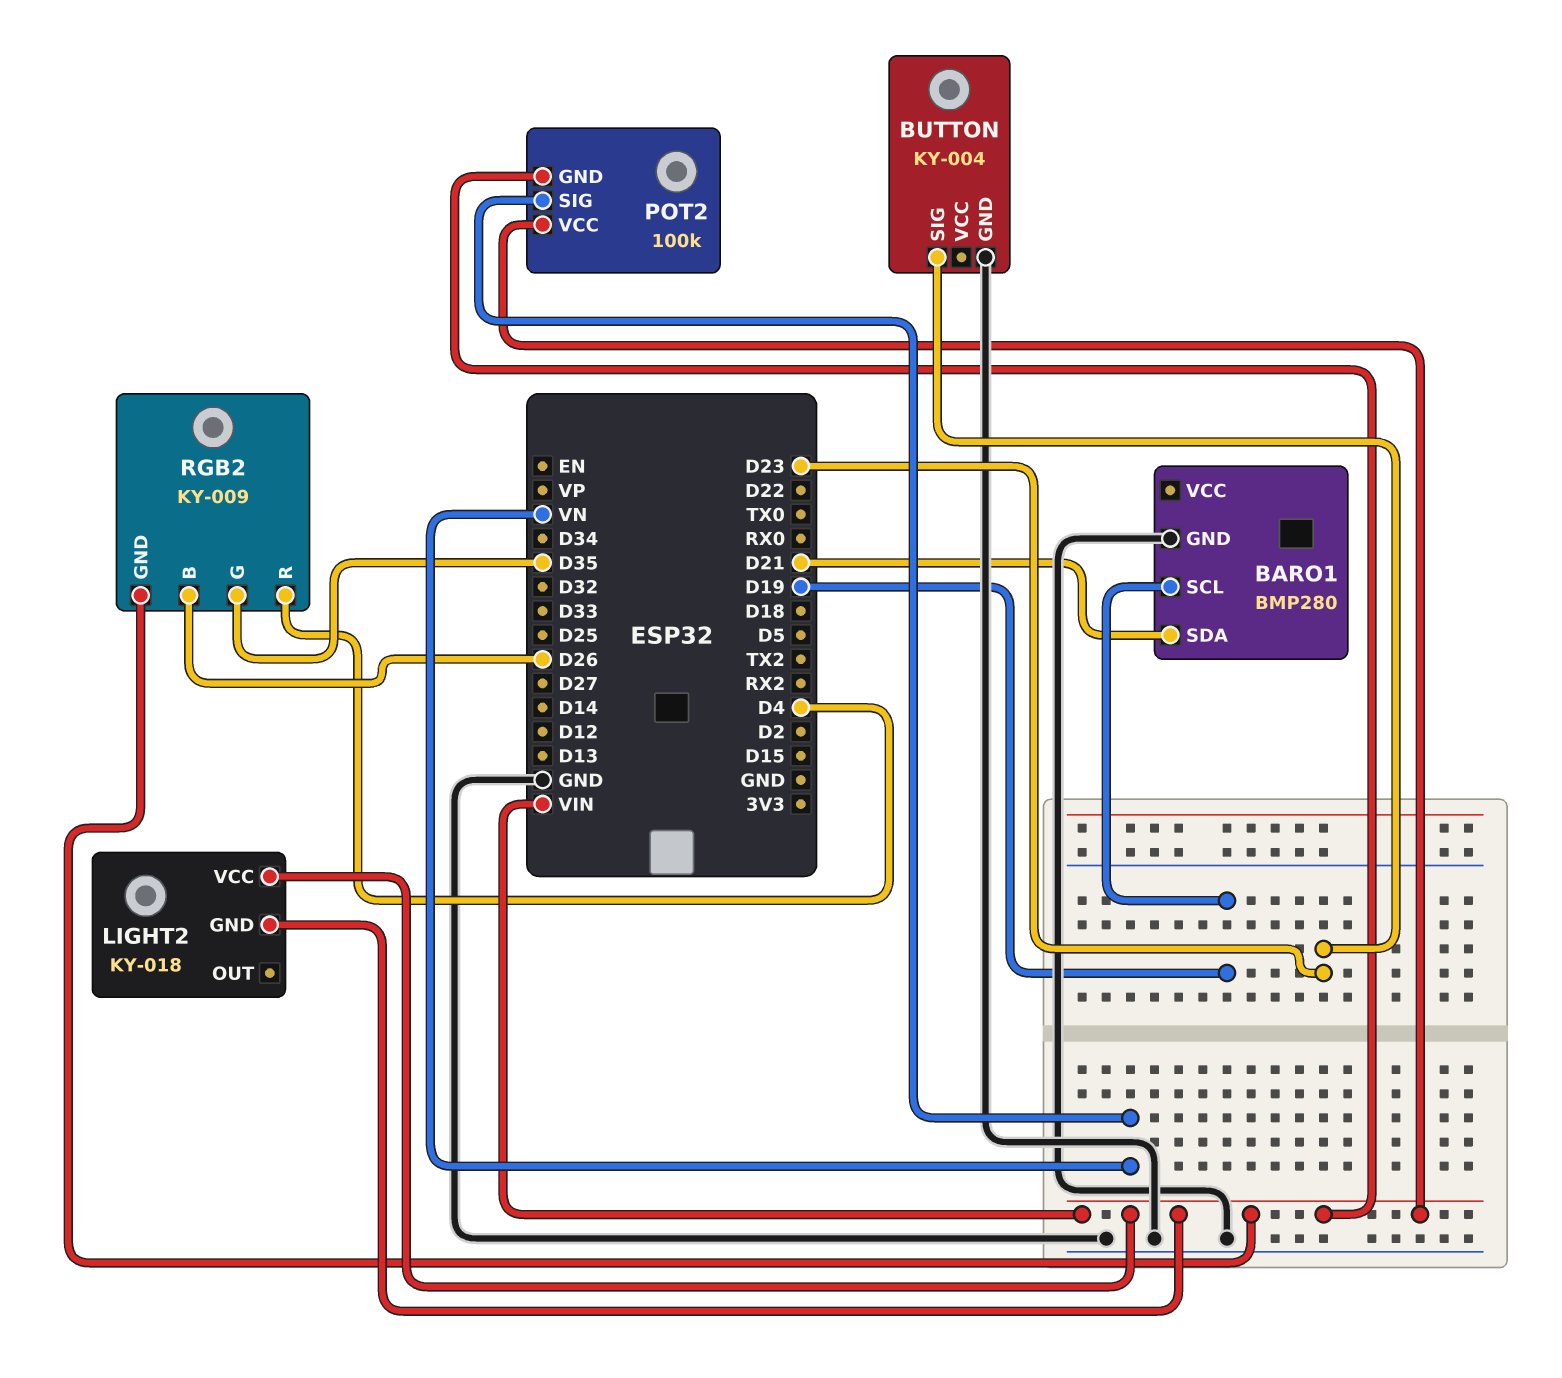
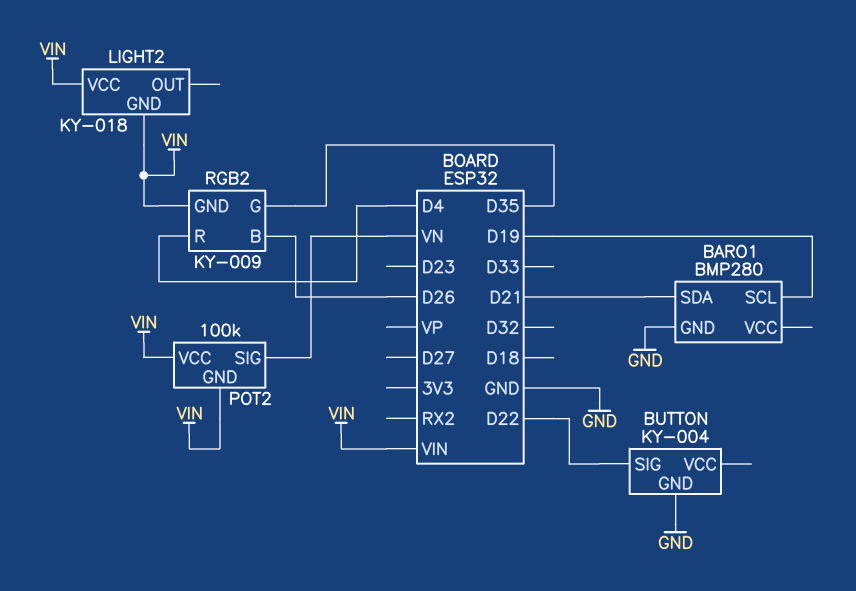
BUTTON pin SIG: D23 -> D22

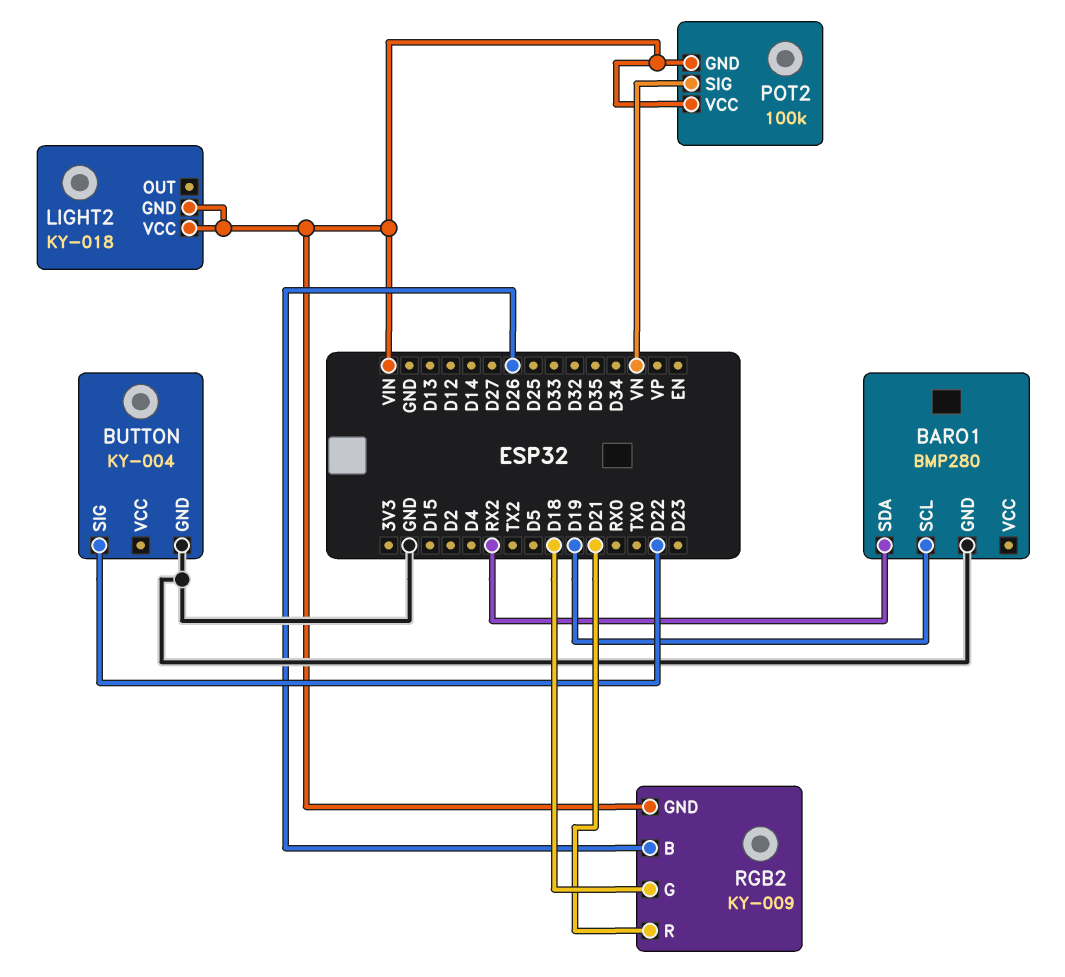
BARO1 pin SDA: D21 -> RX2
RGB2 pin G: D35 -> D18
RGB2 pin R: D4 -> D21

